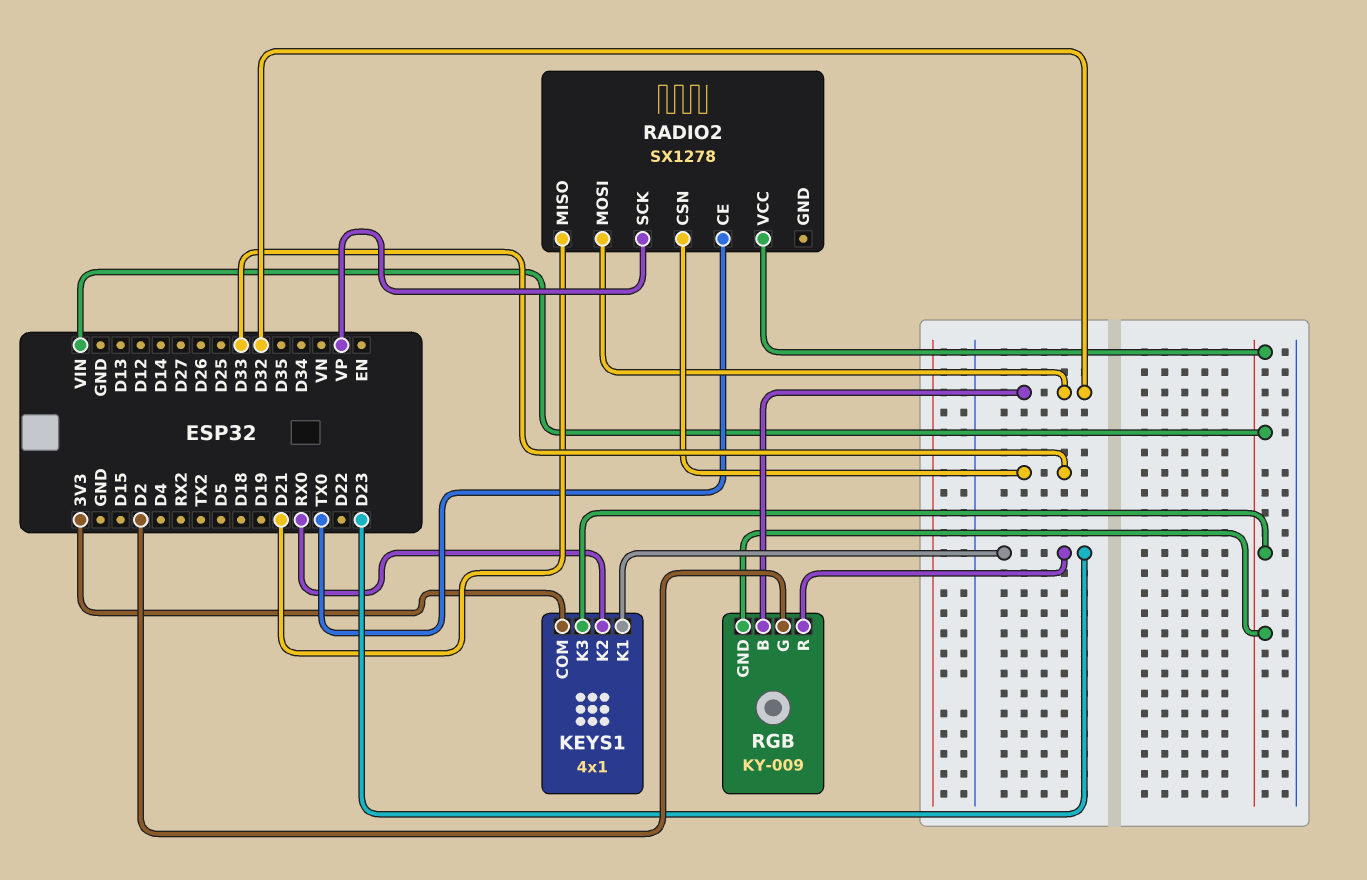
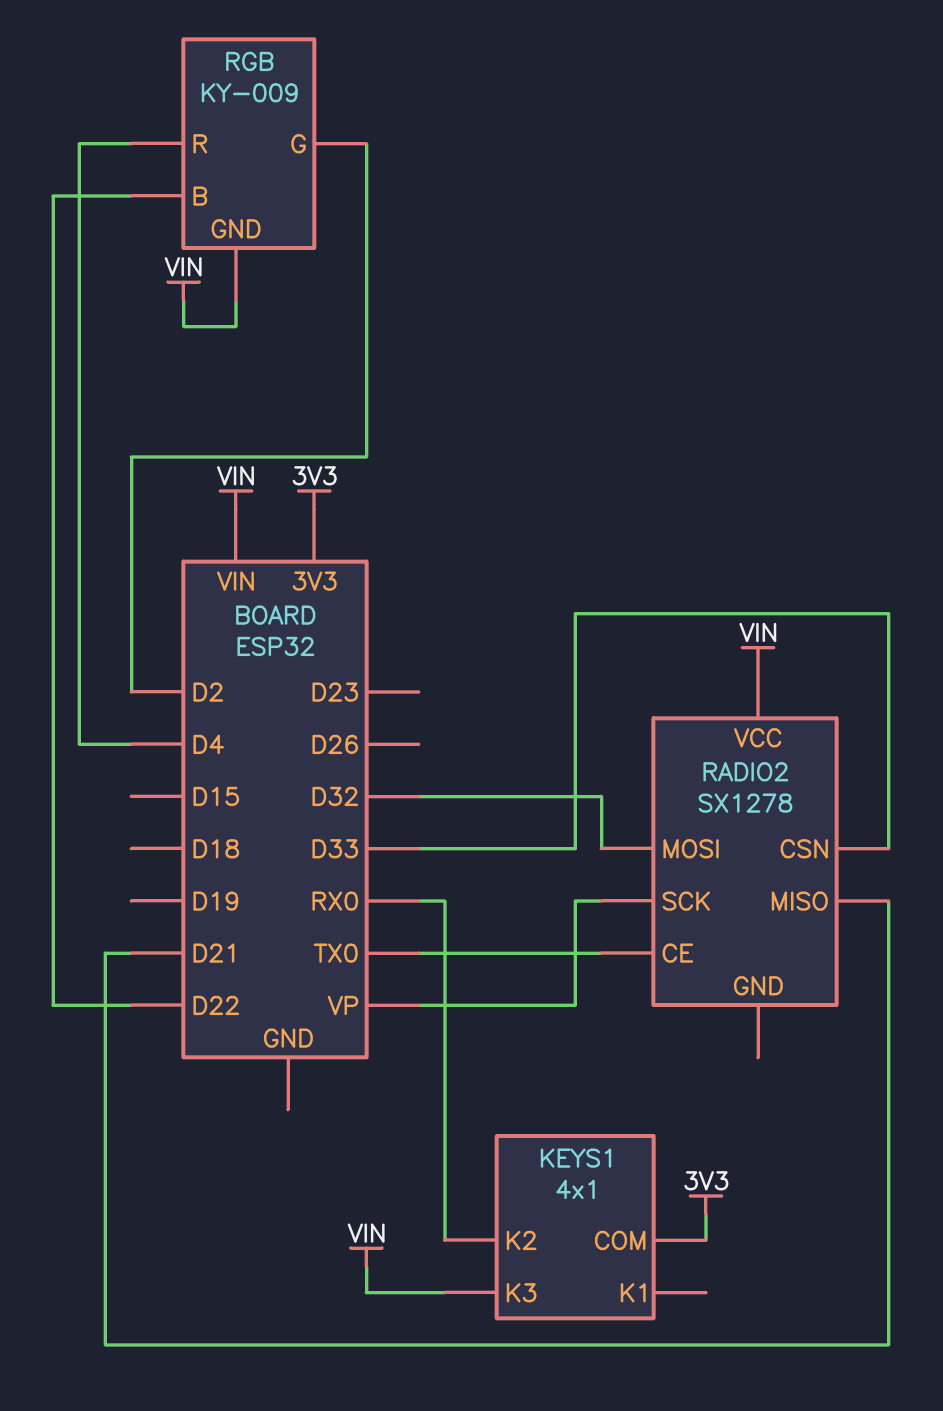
KEYS1 pin K1: D23 -> none
RGB pin B: D32 -> D22
RGB pin R: D23 -> D4

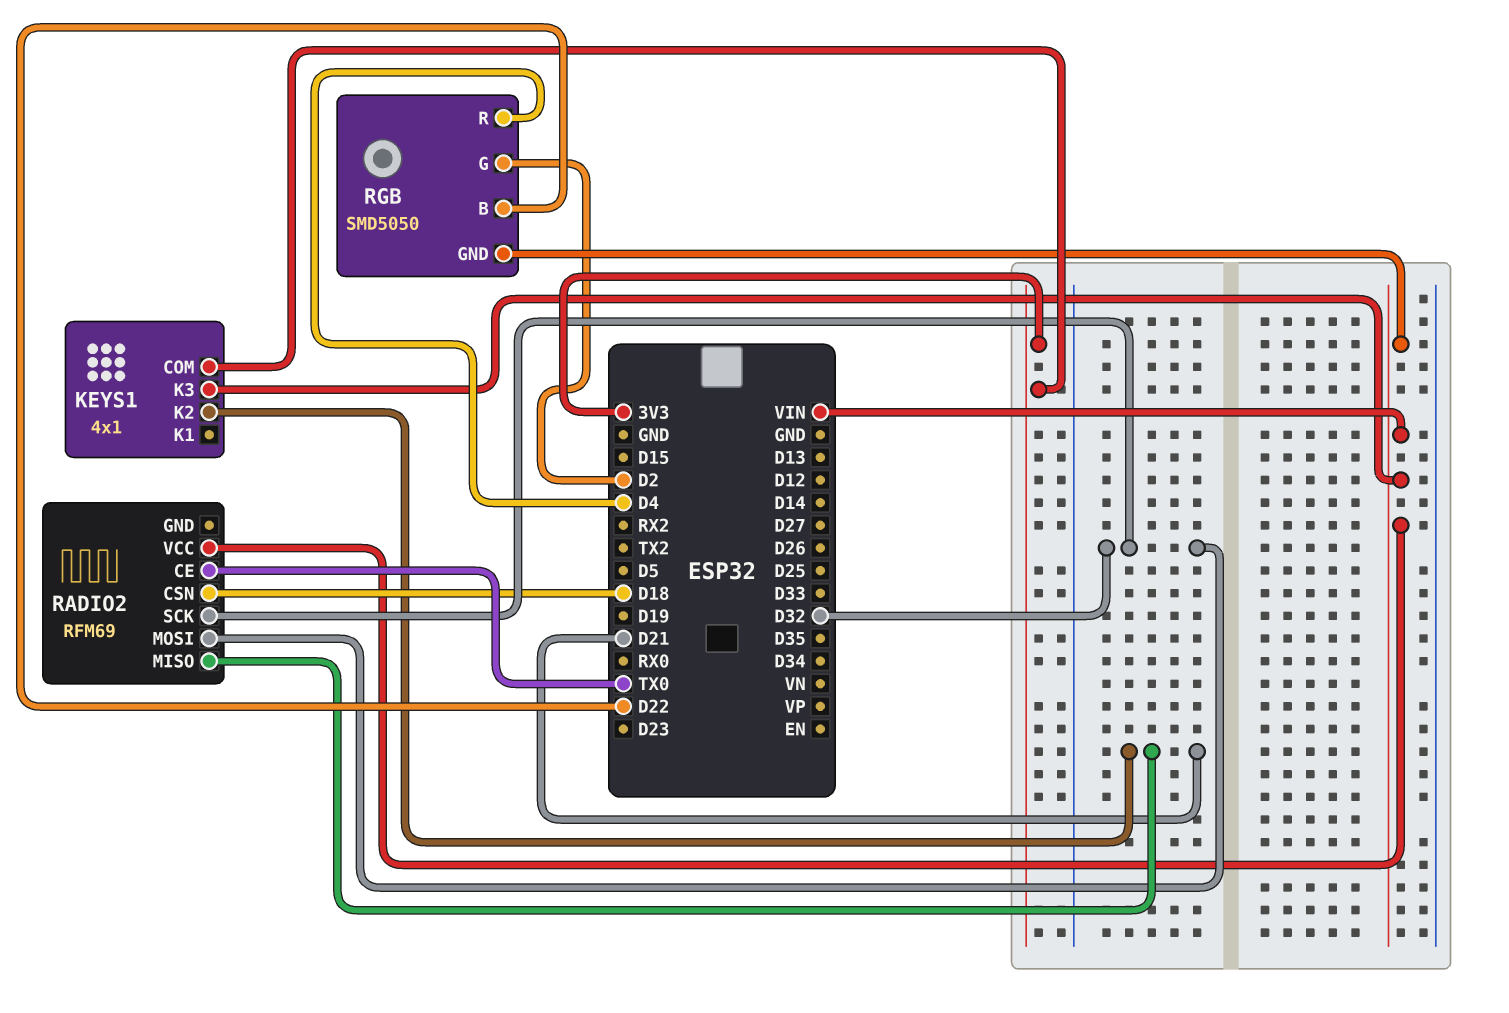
KEYS1 pin K2: RX0 -> D21
RADIO2: SX1278 -> RFM69
RADIO2 pin CSN: D33 -> D18
RADIO2 pin SCK: VP -> D32
RGB: KY-009 -> SMD5050

